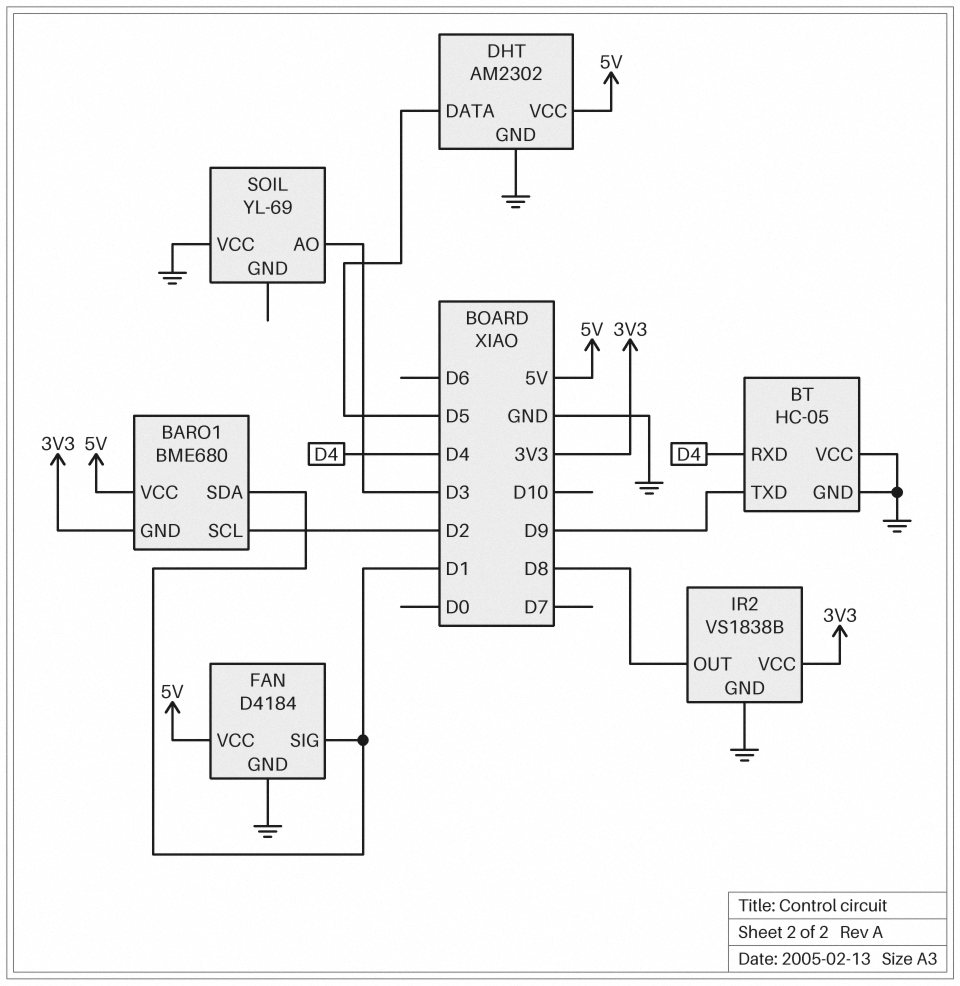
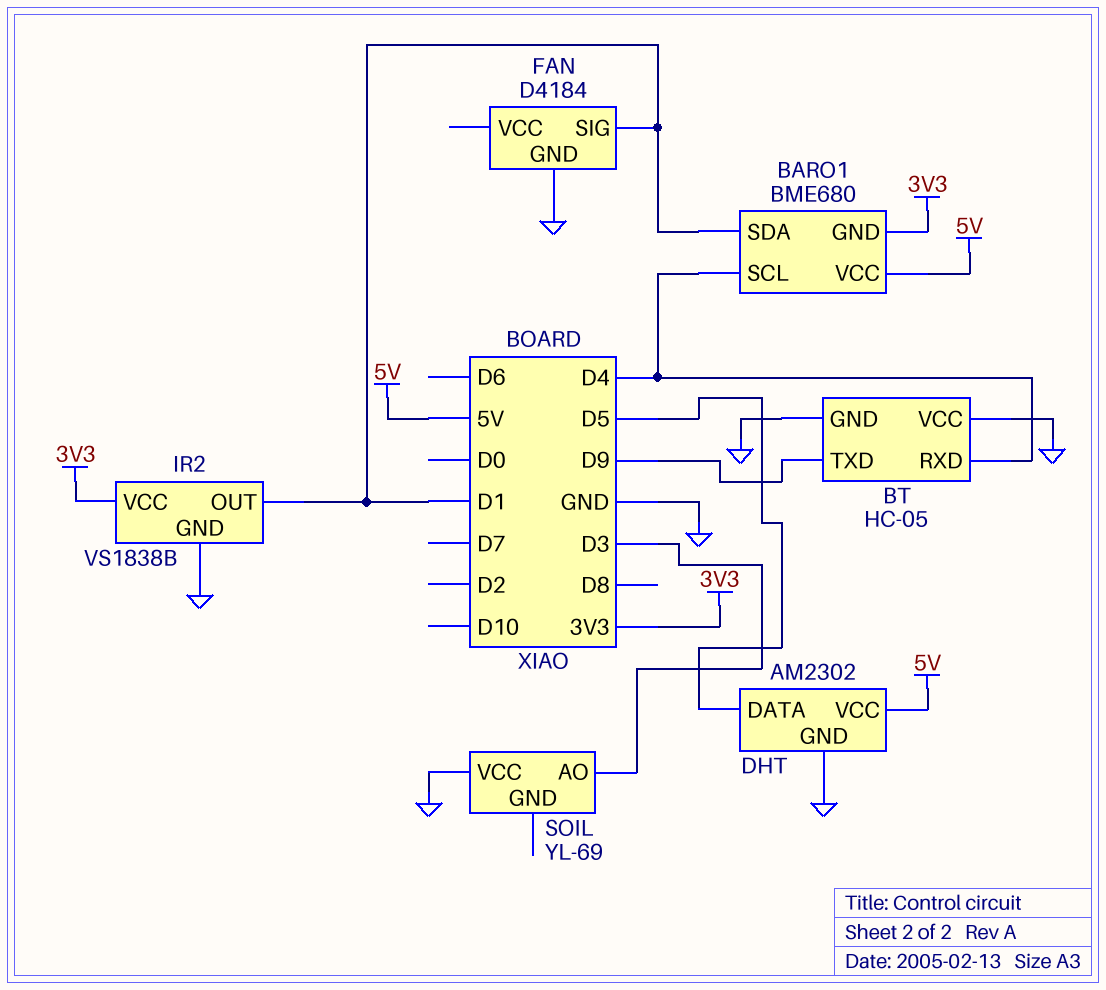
BARO1 pin SCL: D2 -> D4
FAN pin VCC: 5V -> none
IR2 pin OUT: D8 -> D1

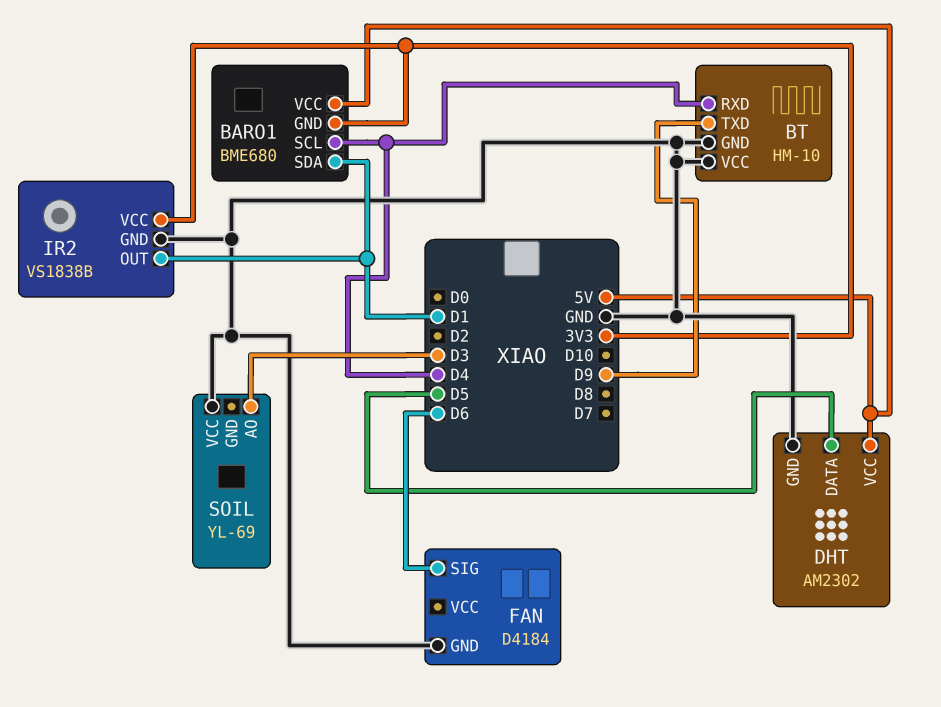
BT: HC-05 -> HM-10
FAN pin SIG: D1 -> D6

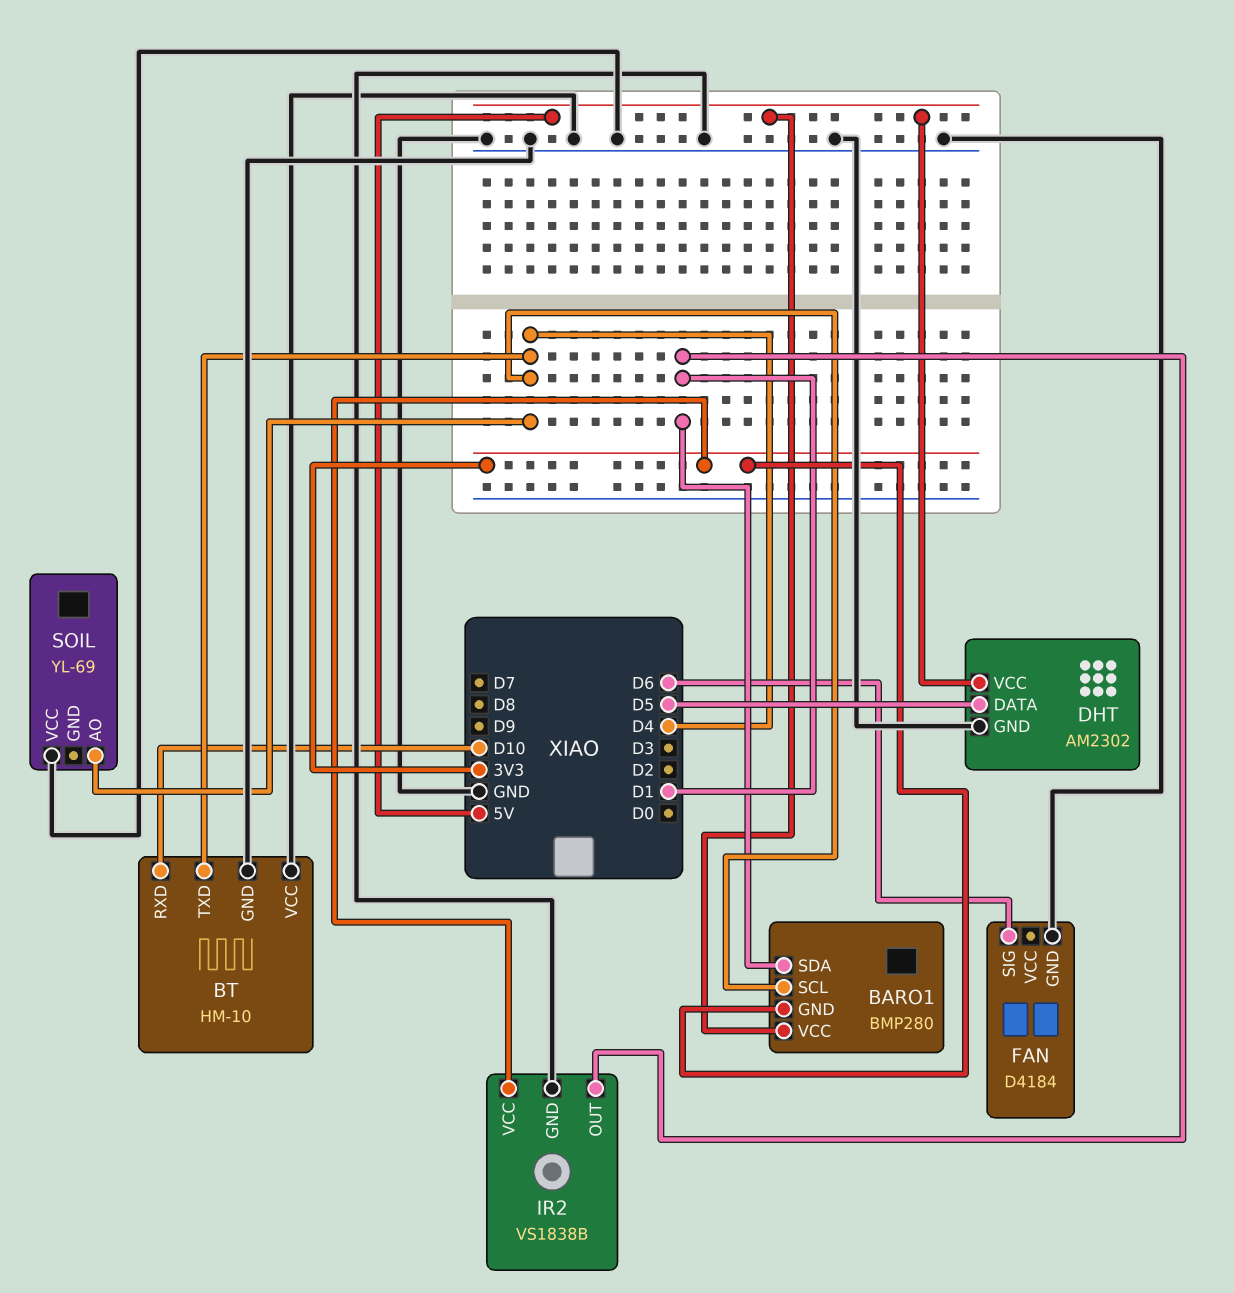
BARO1: BME680 -> BMP280
BT pin RXD: D4 -> D10
BT pin TXD: D9 -> D4
SOIL pin AO: D3 -> D4

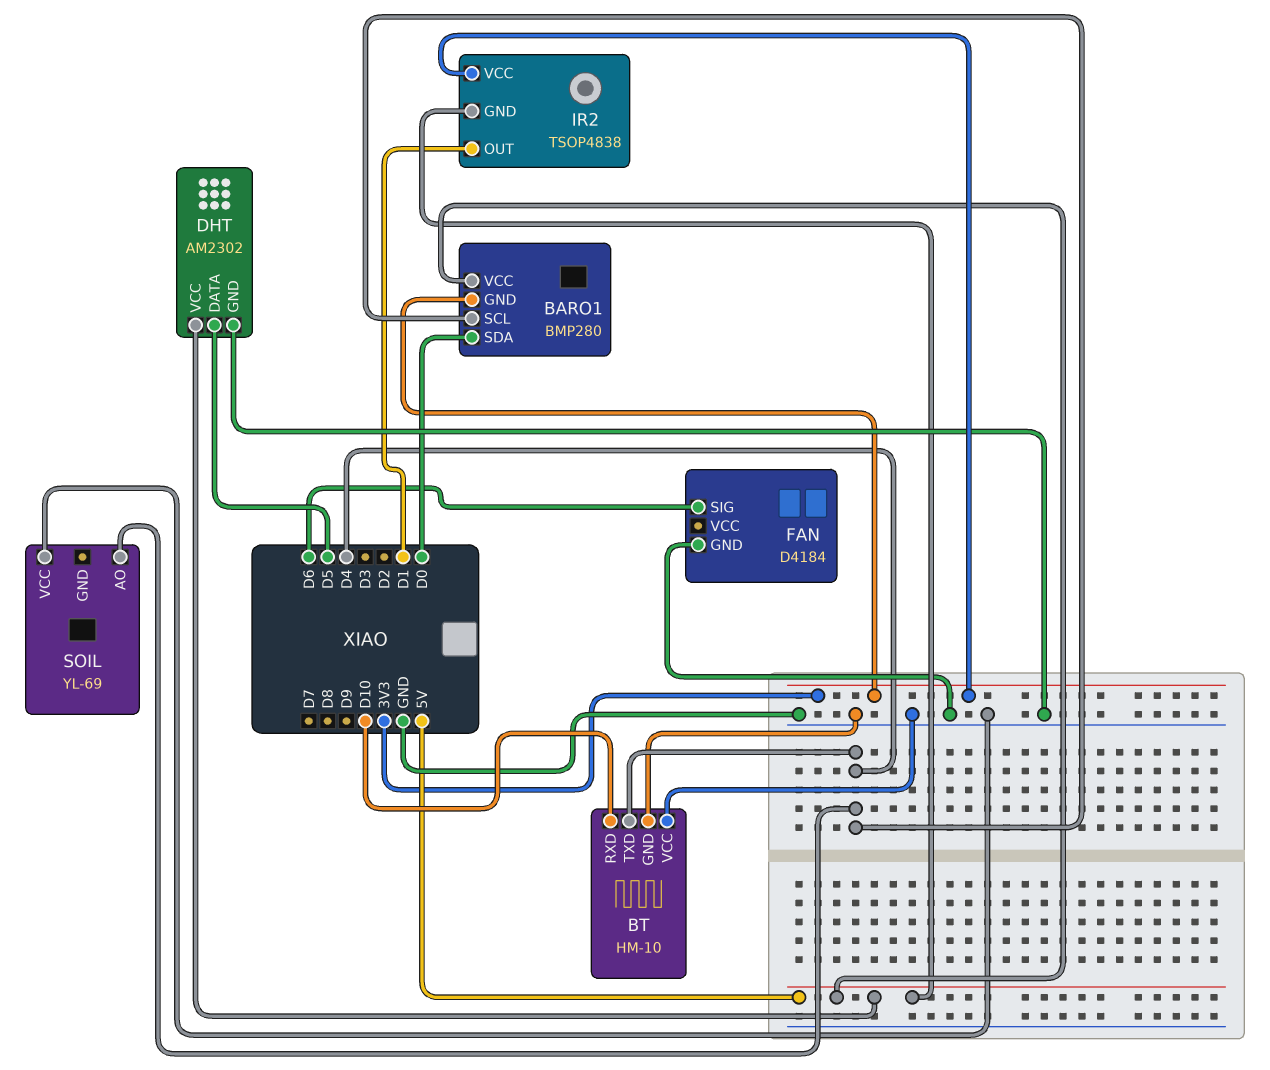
BARO1 pin SDA: D1 -> D0
IR2: VS1838B -> TSOP4838
IR2 pin GND: GND -> 5V

